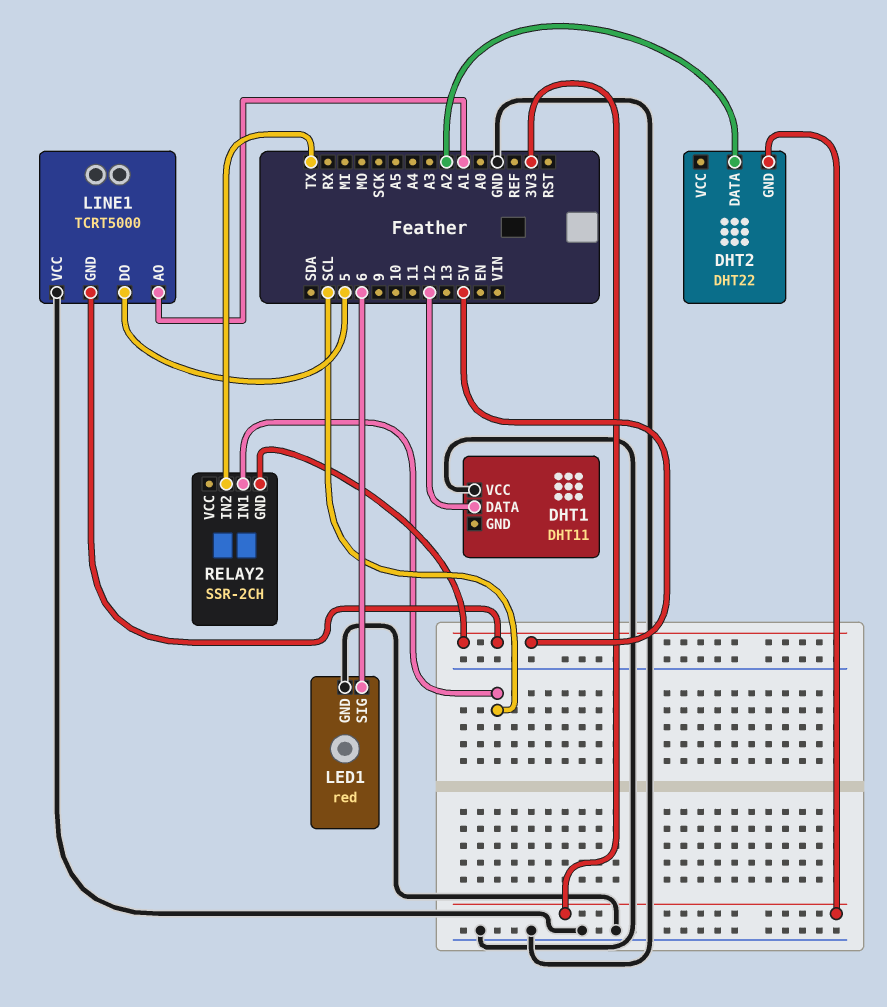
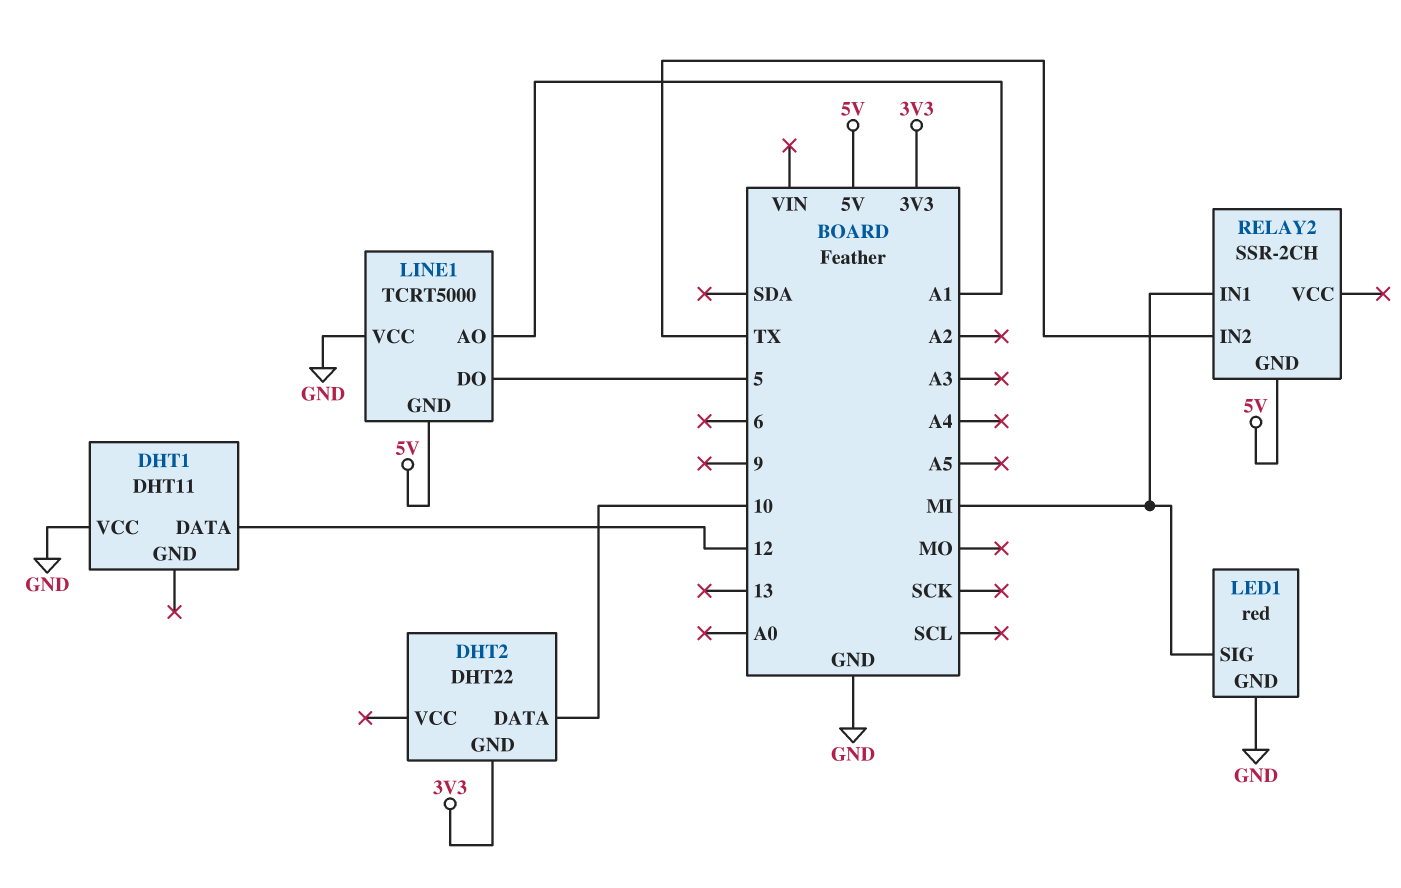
DHT2 pin DATA: A2 -> 10
LED1 pin SIG: 6 -> MI
RELAY2 pin IN1: SCL -> MI

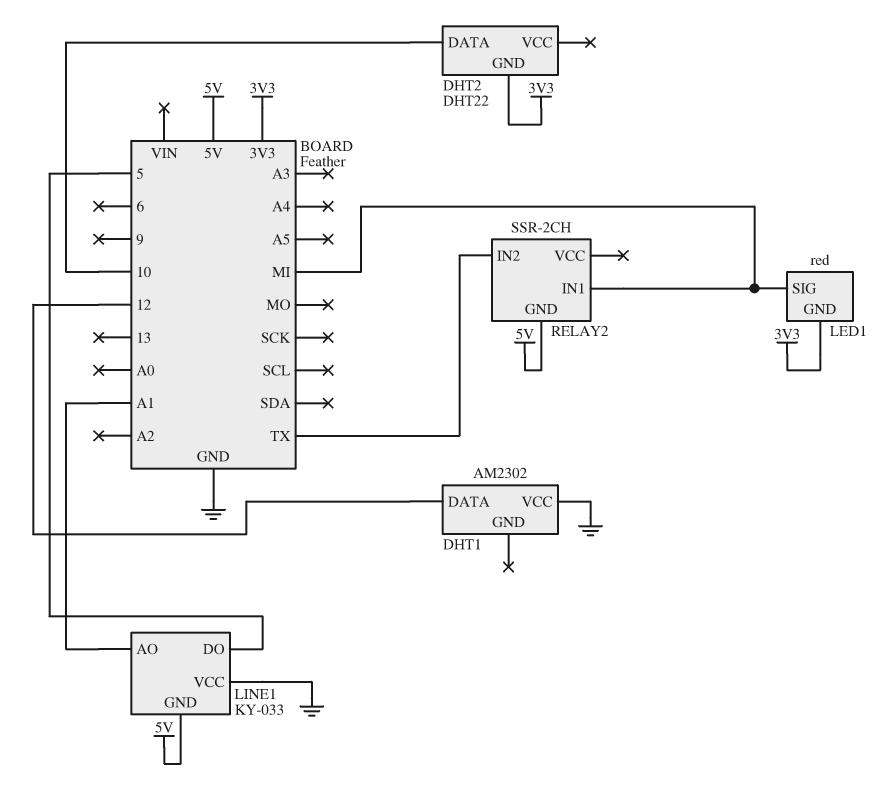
DHT1: DHT11 -> AM2302
LED1 pin GND: GND -> 3V3
LINE1: TCRT5000 -> KY-033

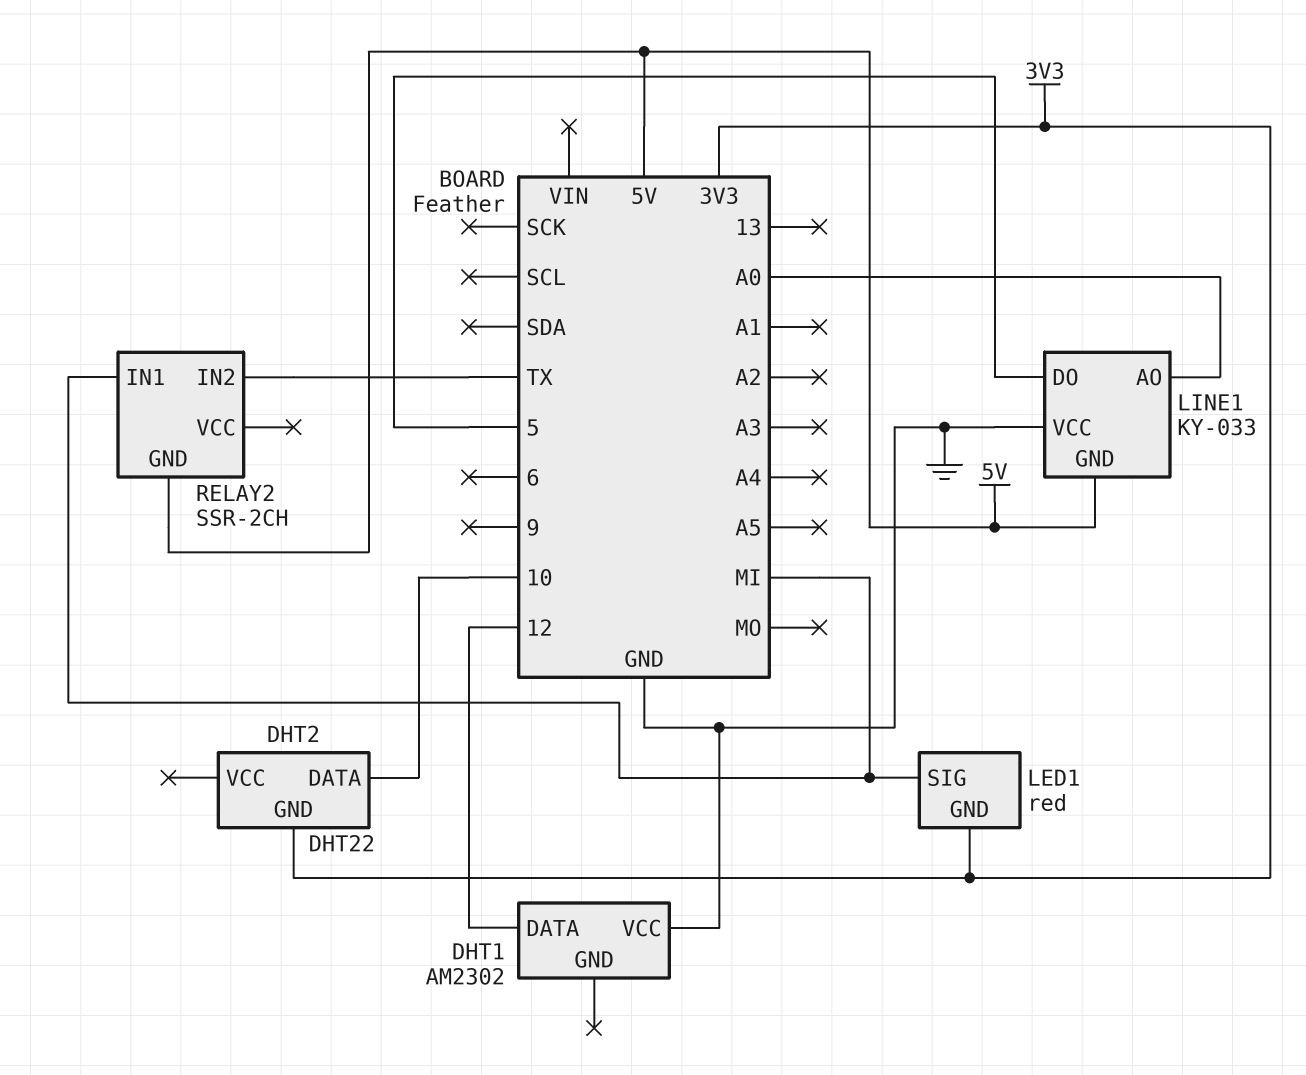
LINE1 pin AO: A1 -> A0

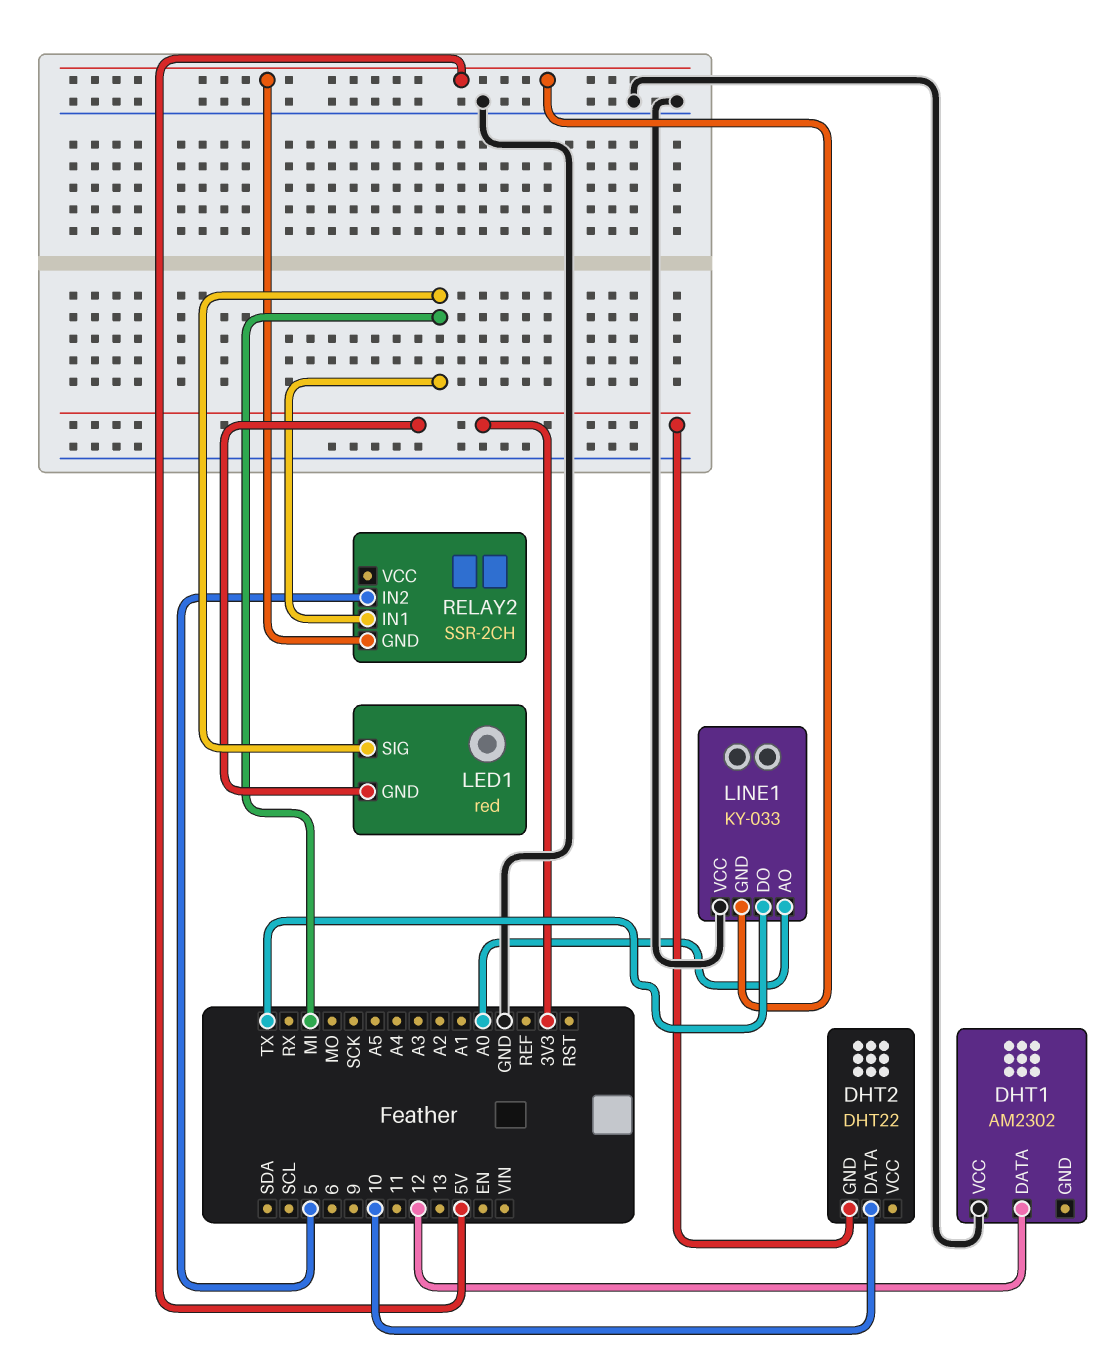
LINE1 pin DO: 5 -> TX
RELAY2 pin IN2: TX -> 5

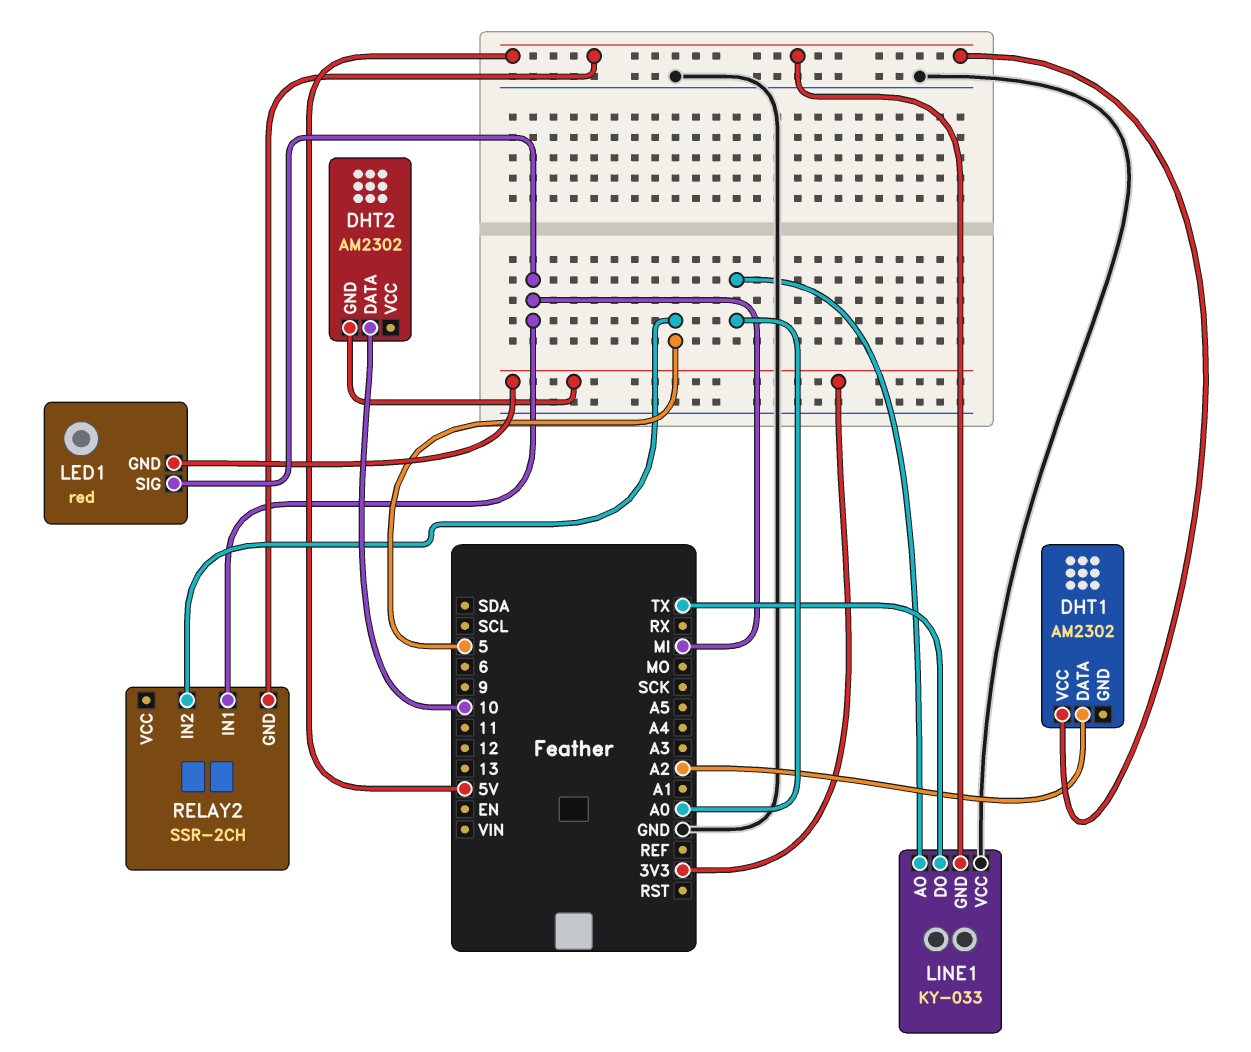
DHT1 pin DATA: 12 -> A2
DHT1 pin VCC: GND -> 5V
DHT2: DHT22 -> AM2302

